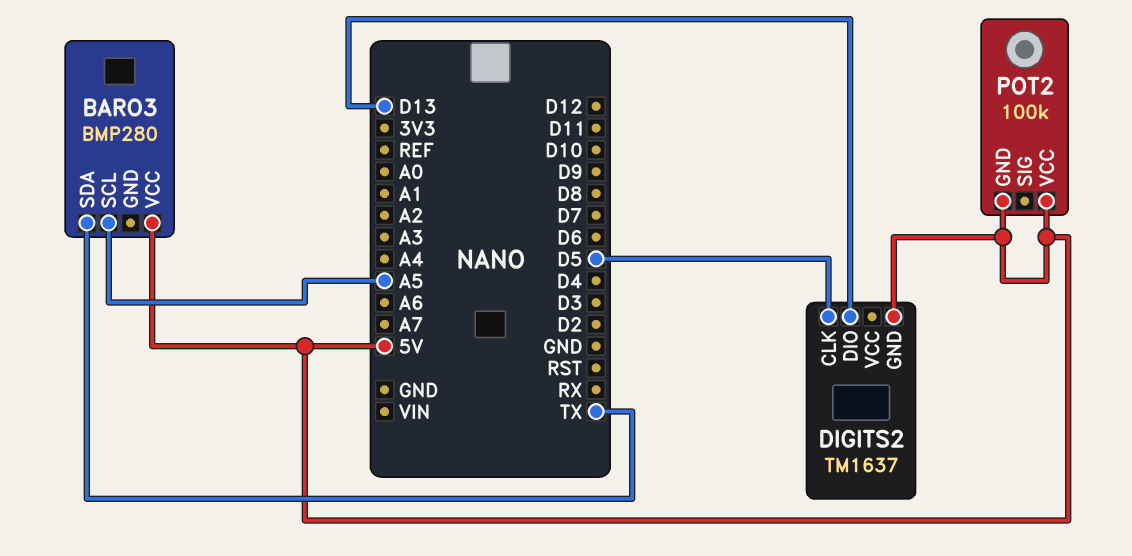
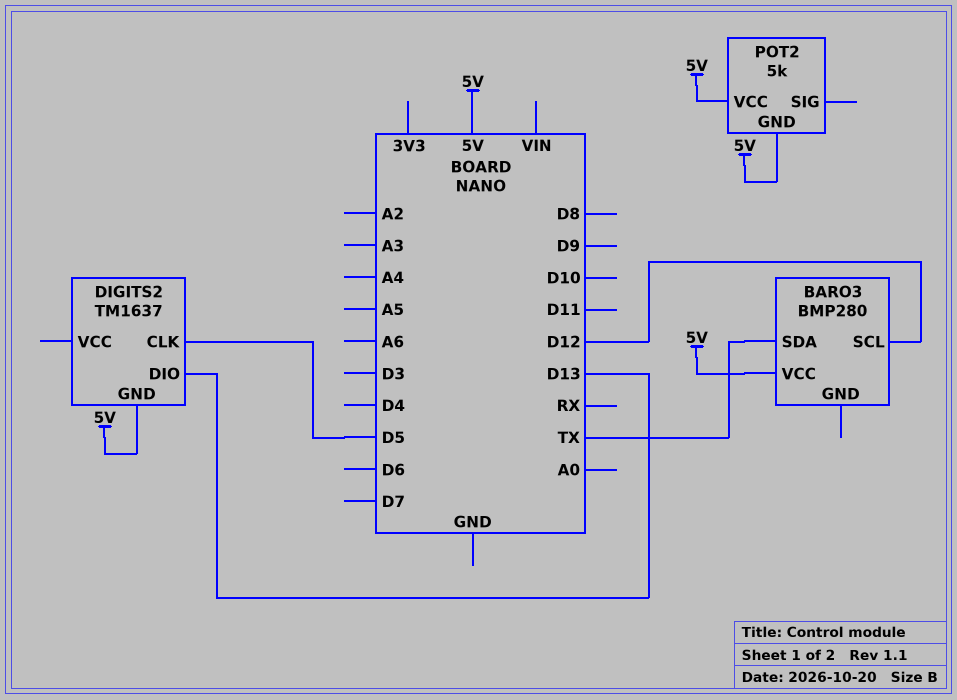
BARO3 pin SCL: A5 -> D12
POT2: 100k -> 5k

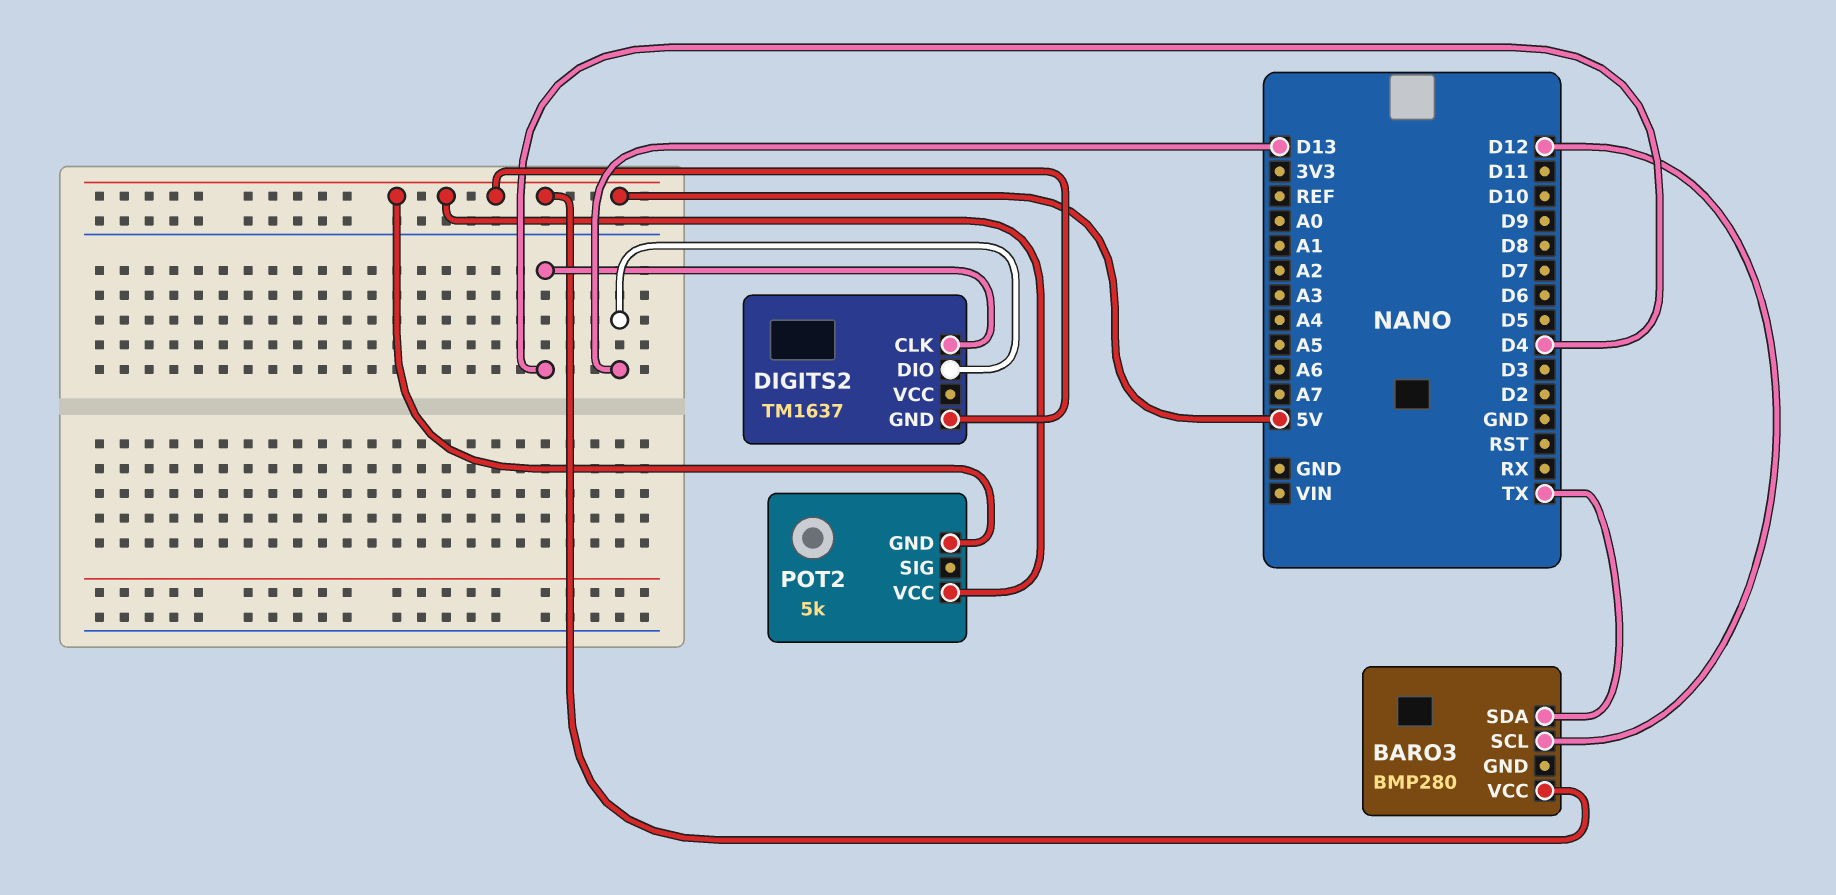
DIGITS2 pin CLK: D5 -> D4

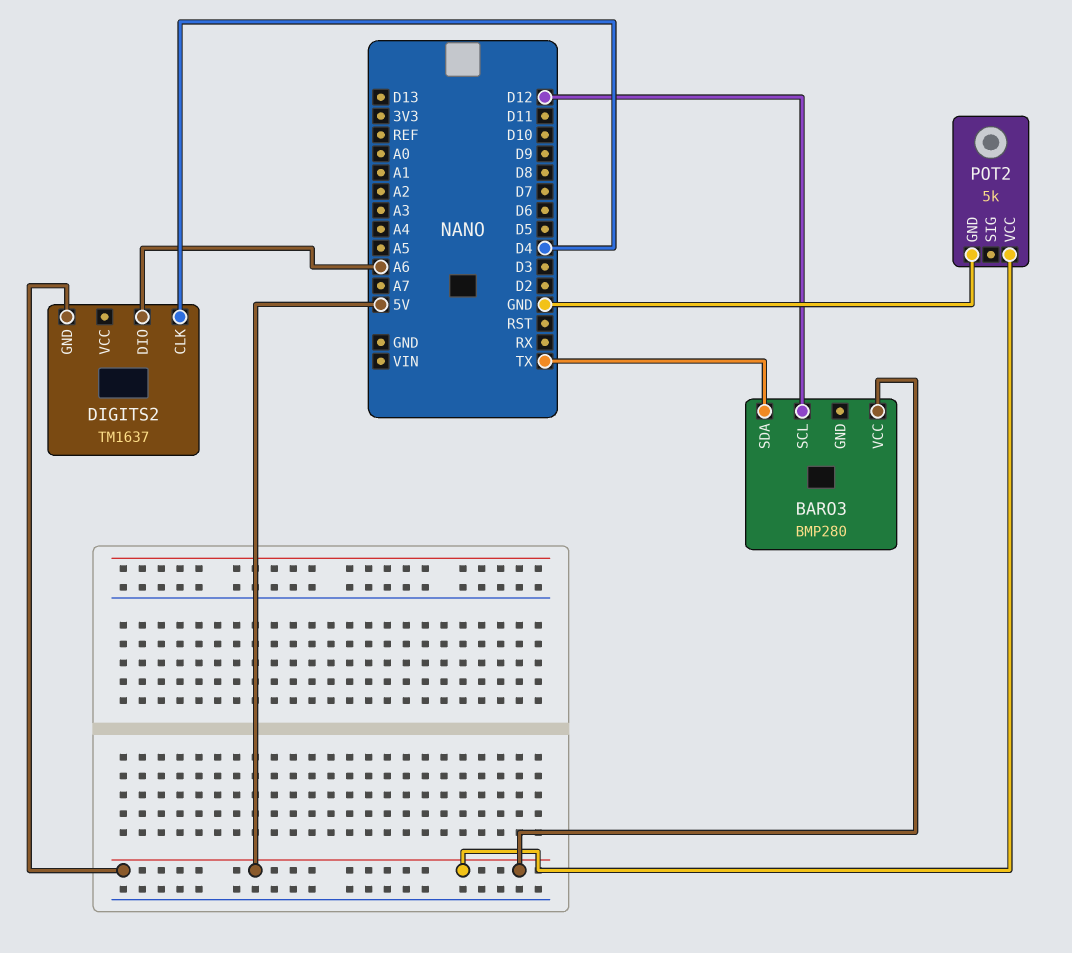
DIGITS2 pin DIO: D13 -> A6
POT2 pin GND: 5V -> GND

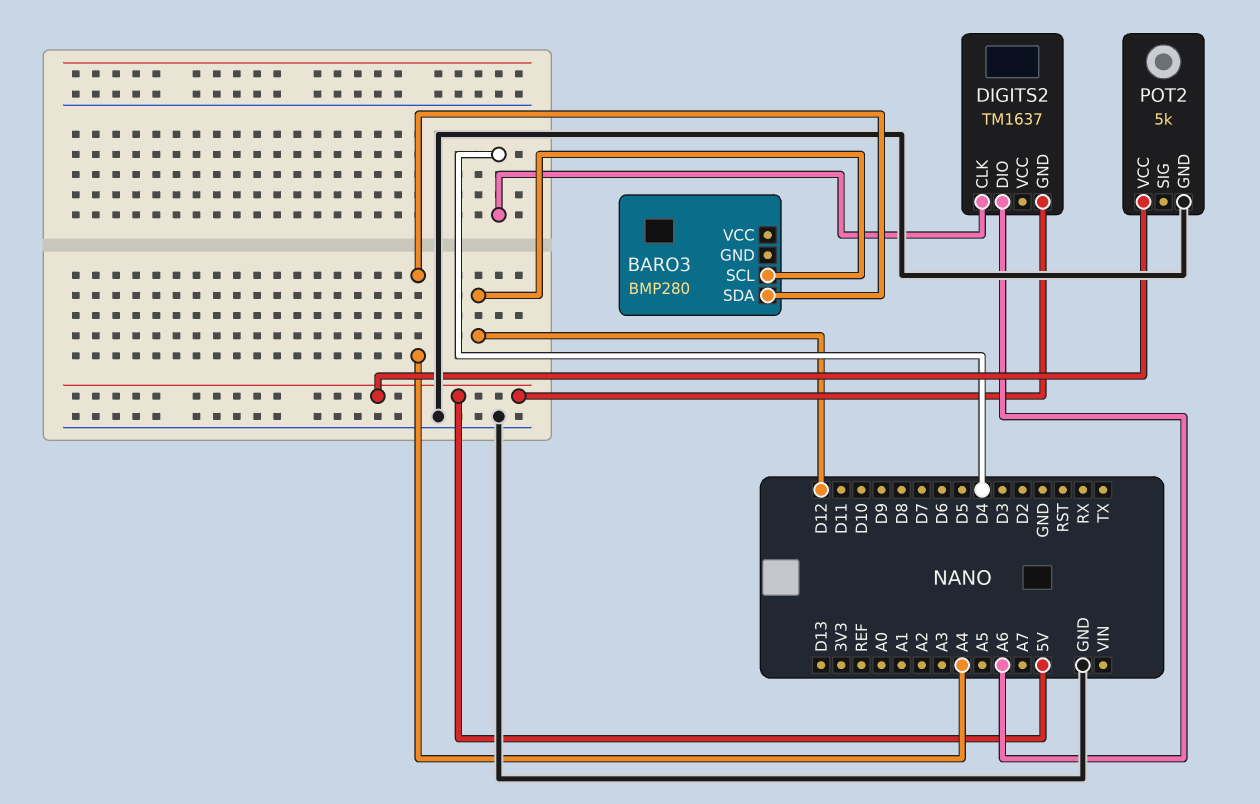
BARO3 pin SDA: TX -> A4
BARO3 pin VCC: 5V -> none

